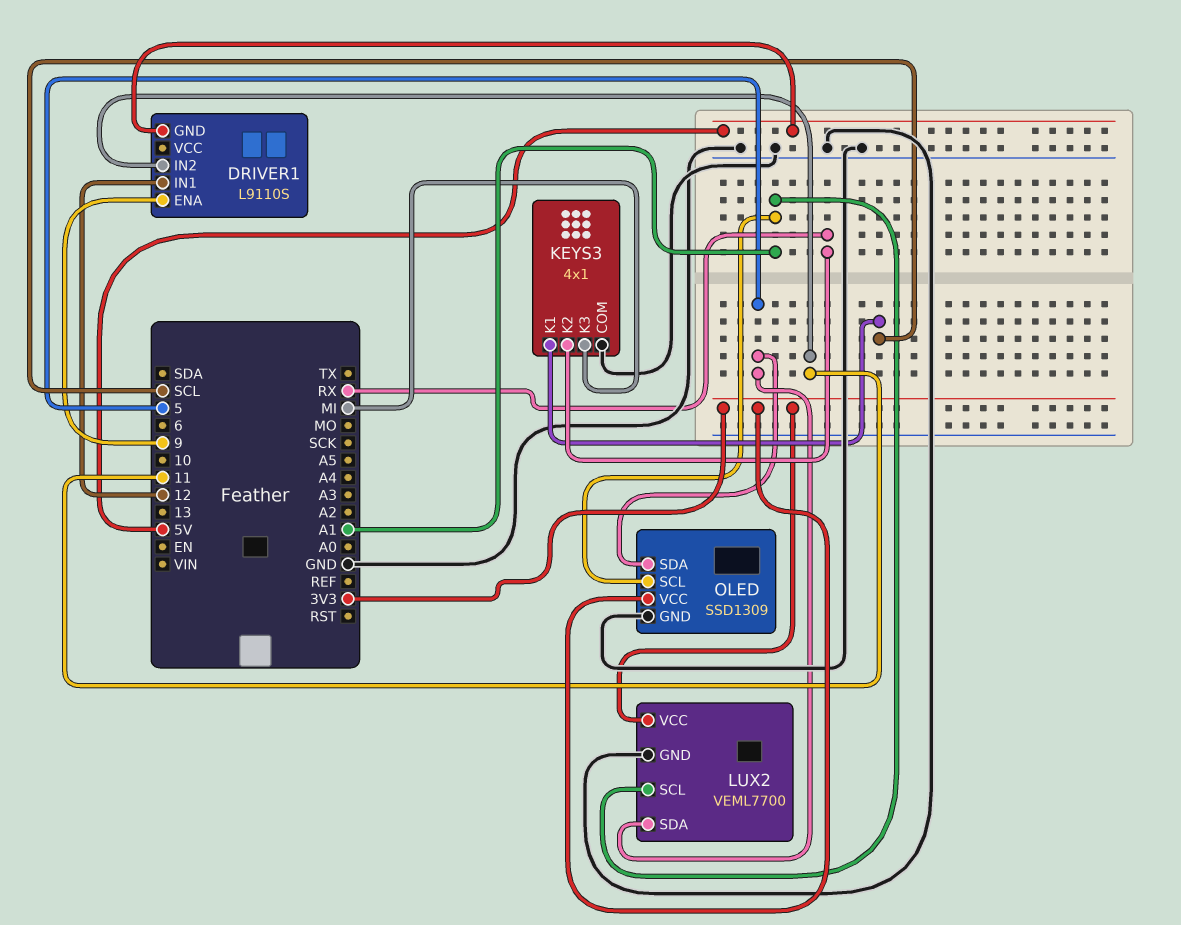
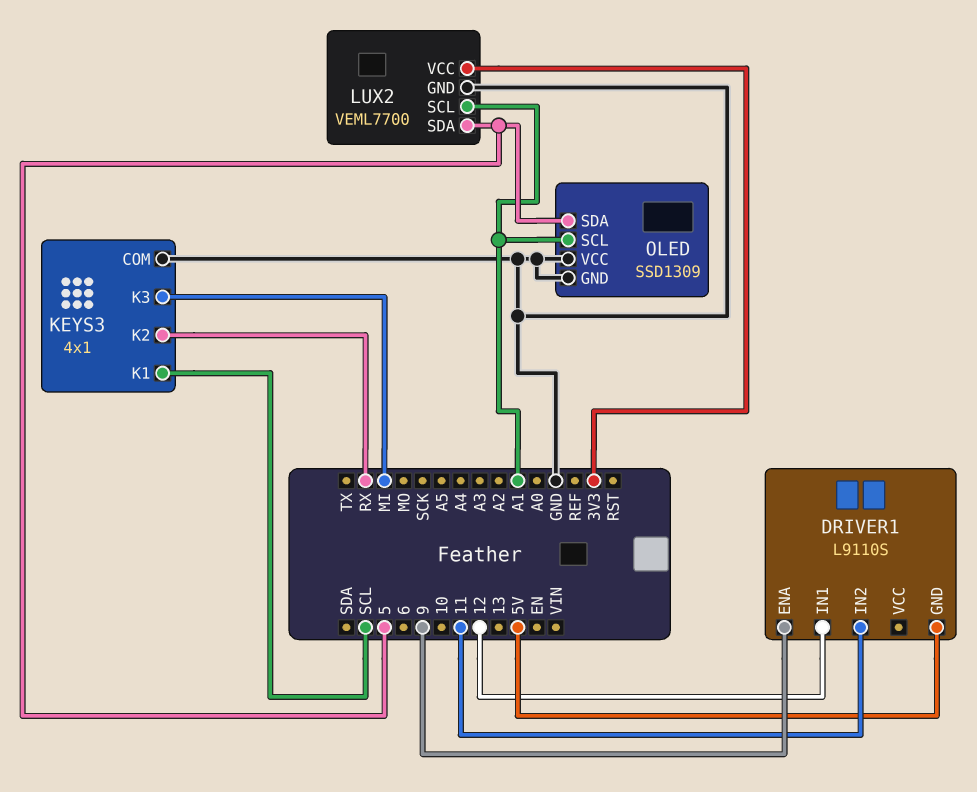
OLED pin VCC: 3V3 -> GND

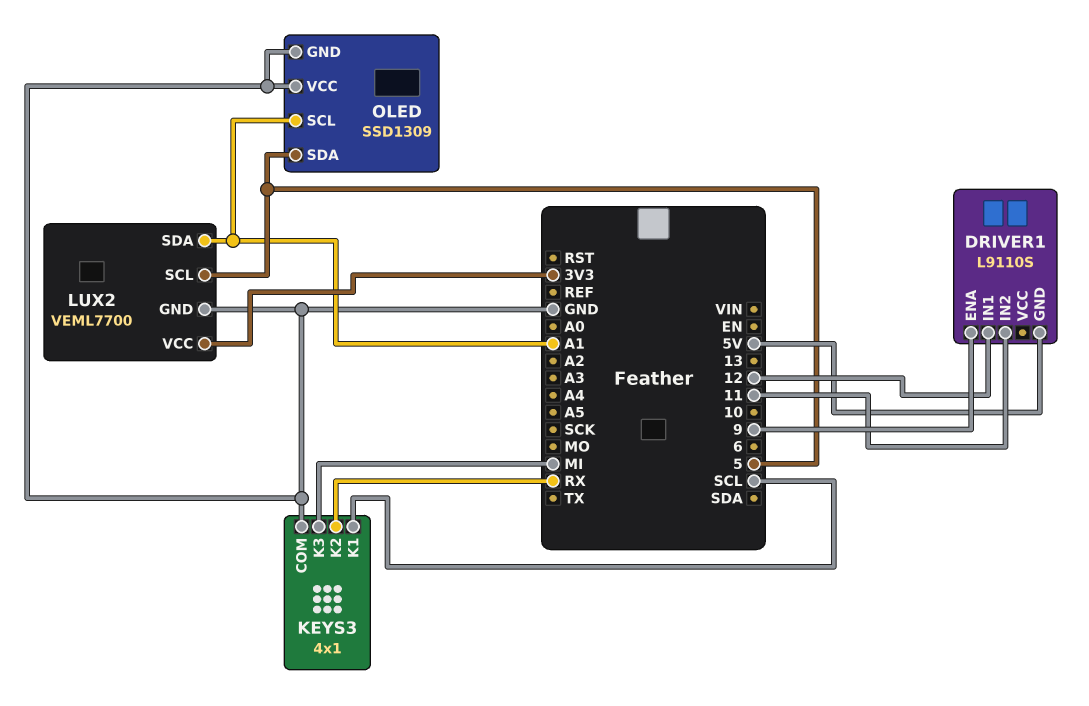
LUX2 pin SCL: A1 -> 5
LUX2 pin SDA: 5 -> A1

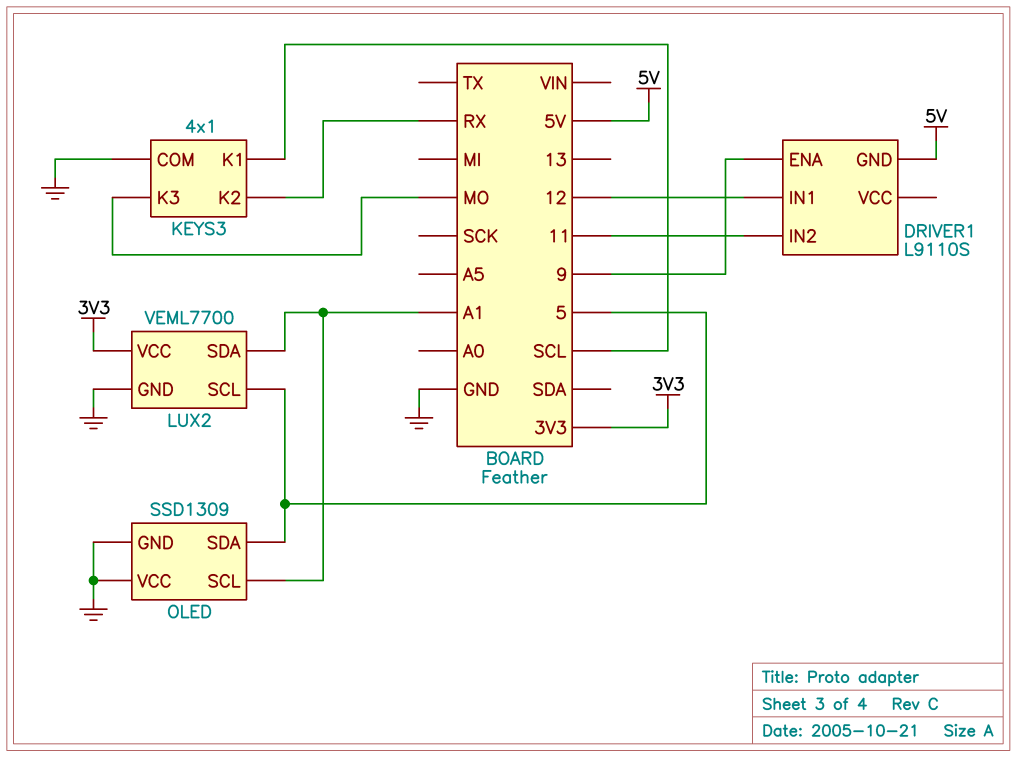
KEYS3 pin K3: MI -> MO

